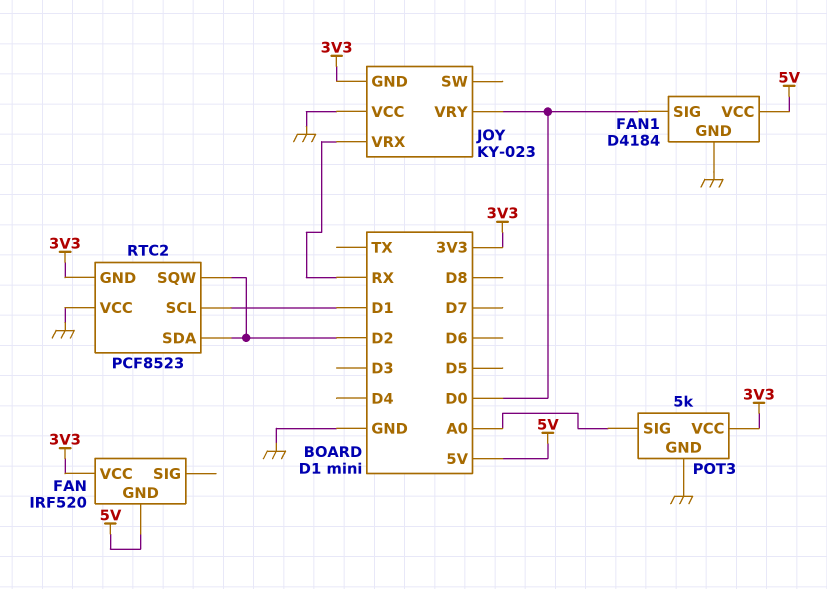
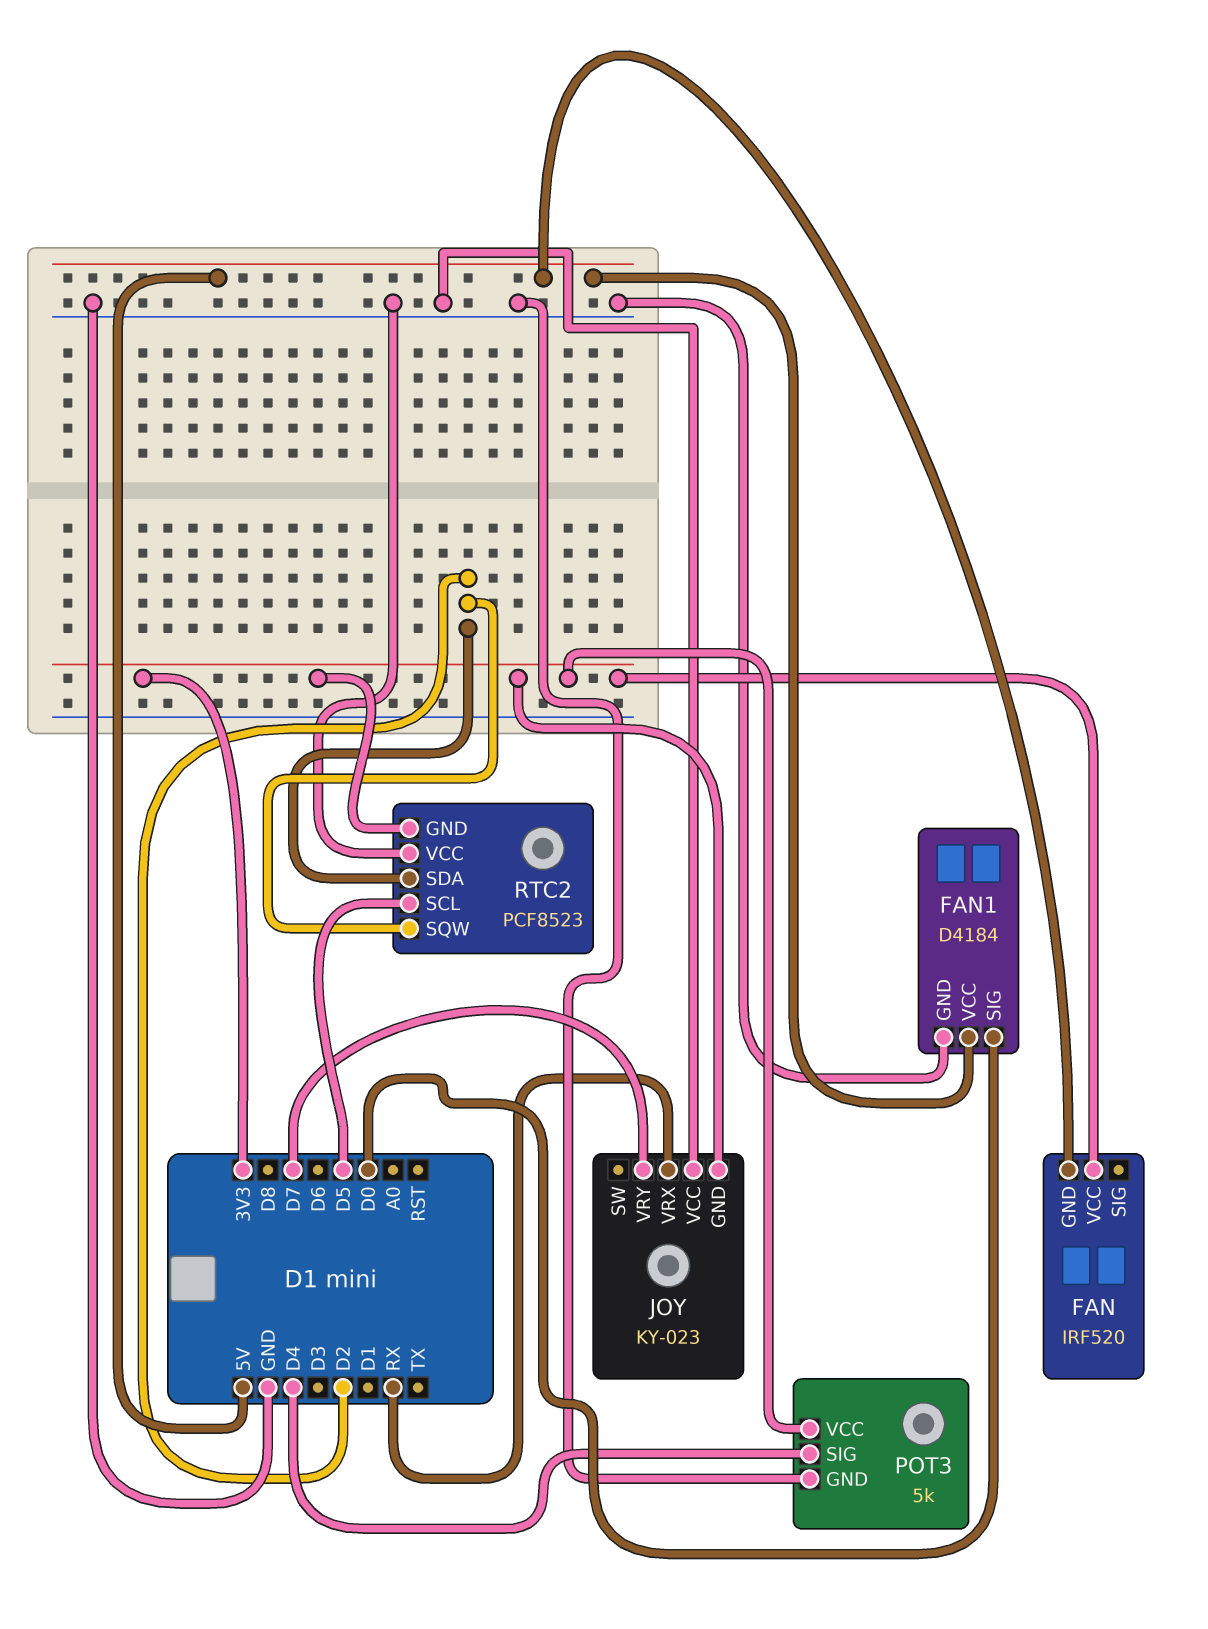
JOY pin VRY: D0 -> D7
POT3 pin SIG: A0 -> D4
RTC2 pin SCL: D1 -> D5

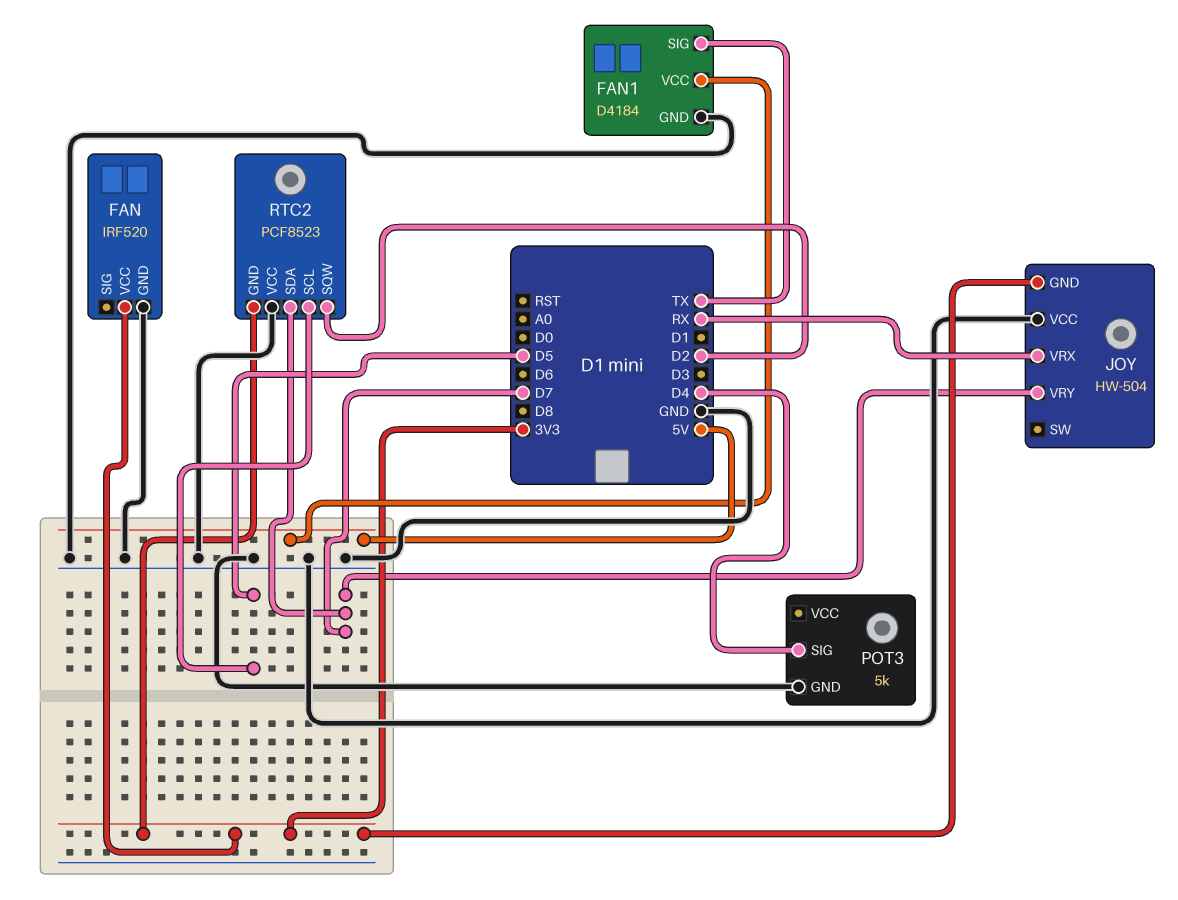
FAN pin GND: 5V -> GND
FAN1 pin SIG: D0 -> TX
JOY: KY-023 -> HW-504
POT3 pin VCC: 3V3 -> none
RTC2 pin SDA: D2 -> D7

